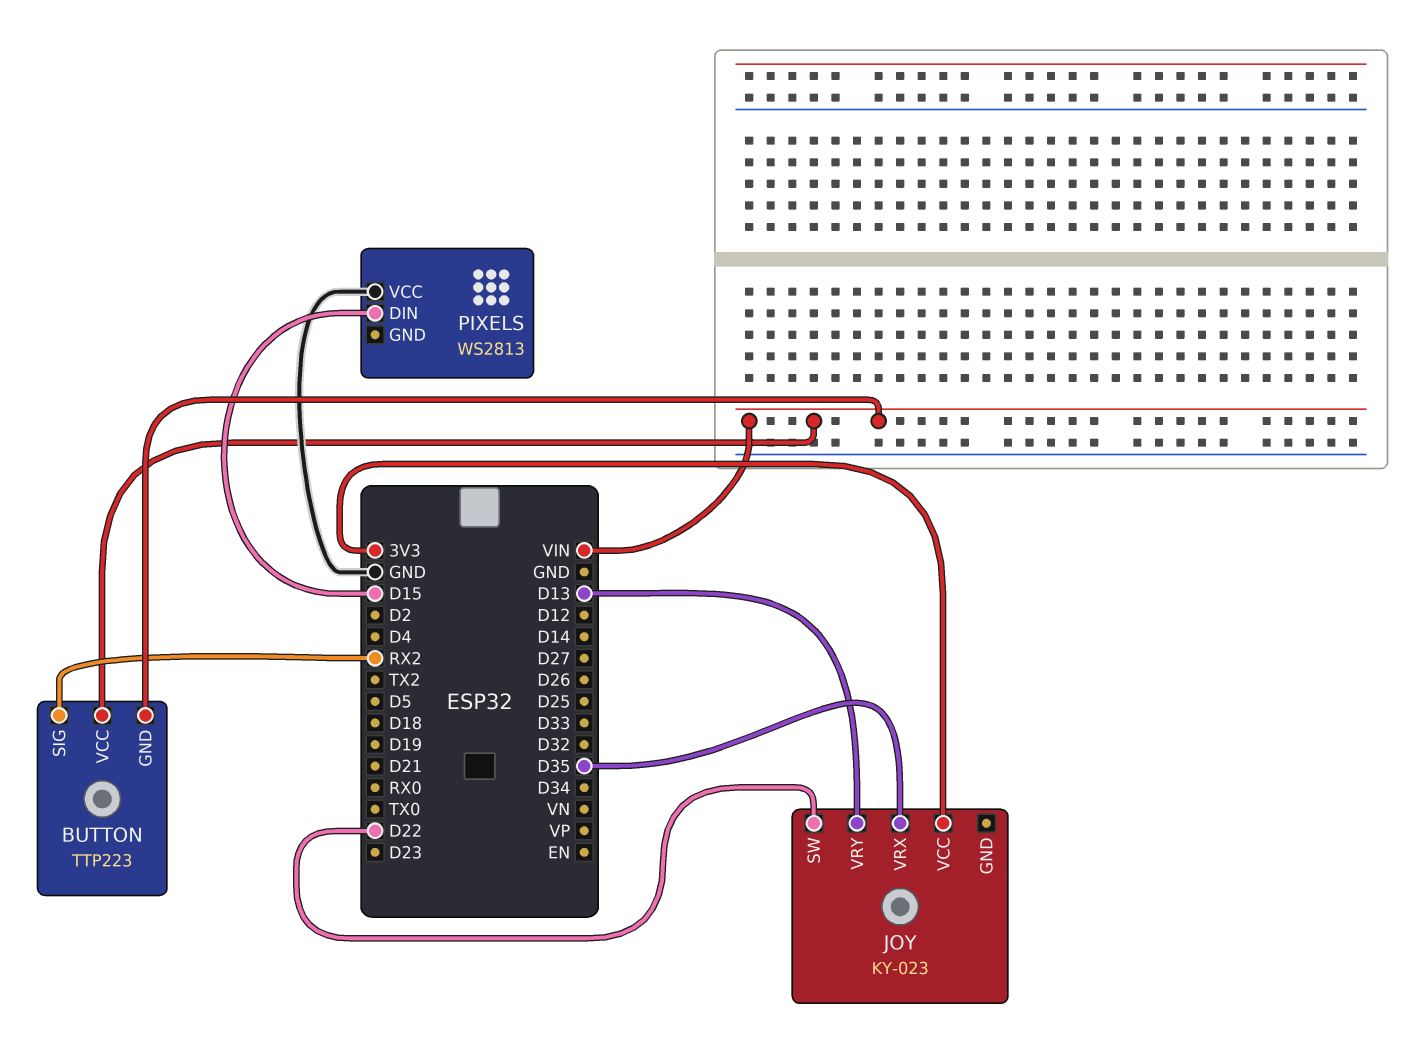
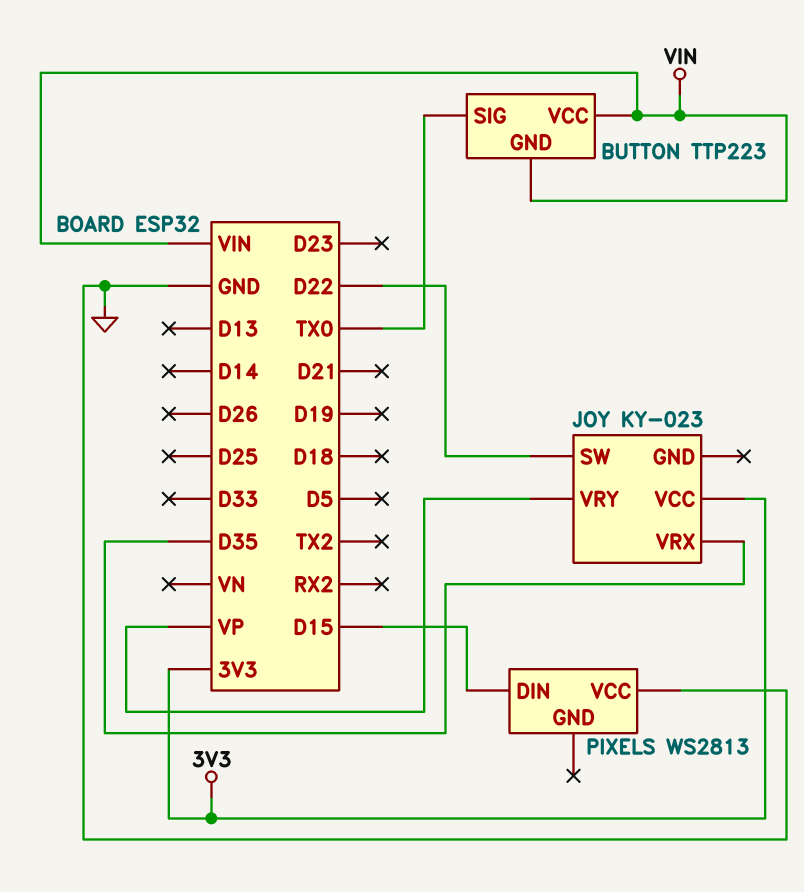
BUTTON pin SIG: RX2 -> TX0
JOY pin VRY: D13 -> VP

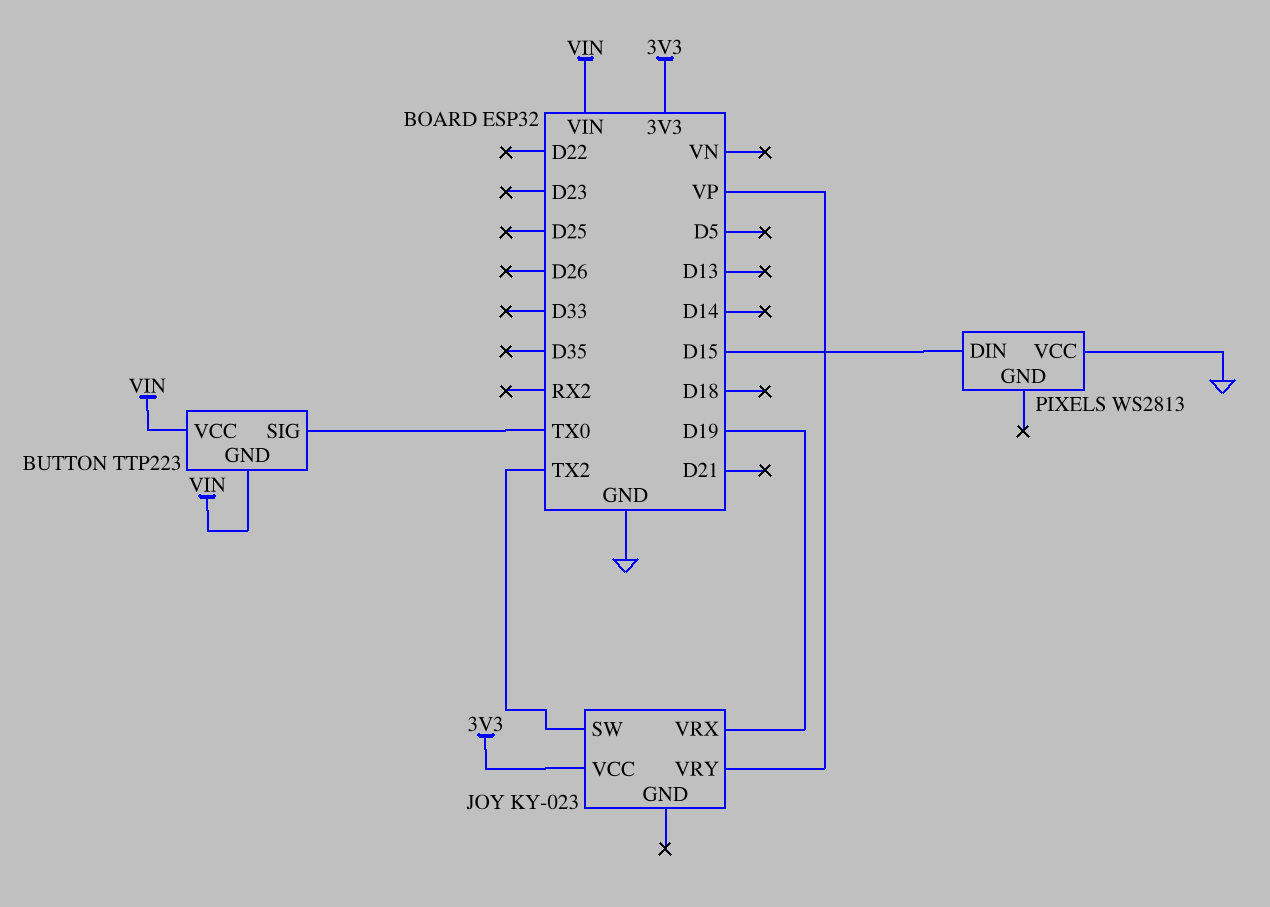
JOY pin SW: D22 -> TX2
JOY pin VRX: D35 -> D19

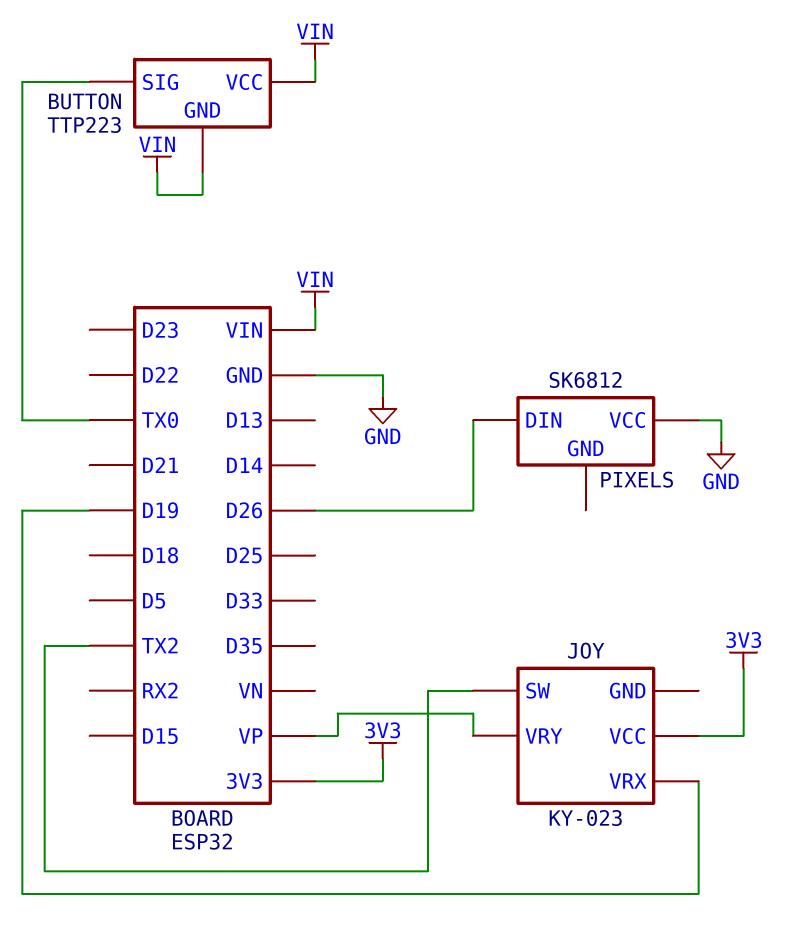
PIXELS: WS2813 -> SK6812
PIXELS pin DIN: D15 -> D26

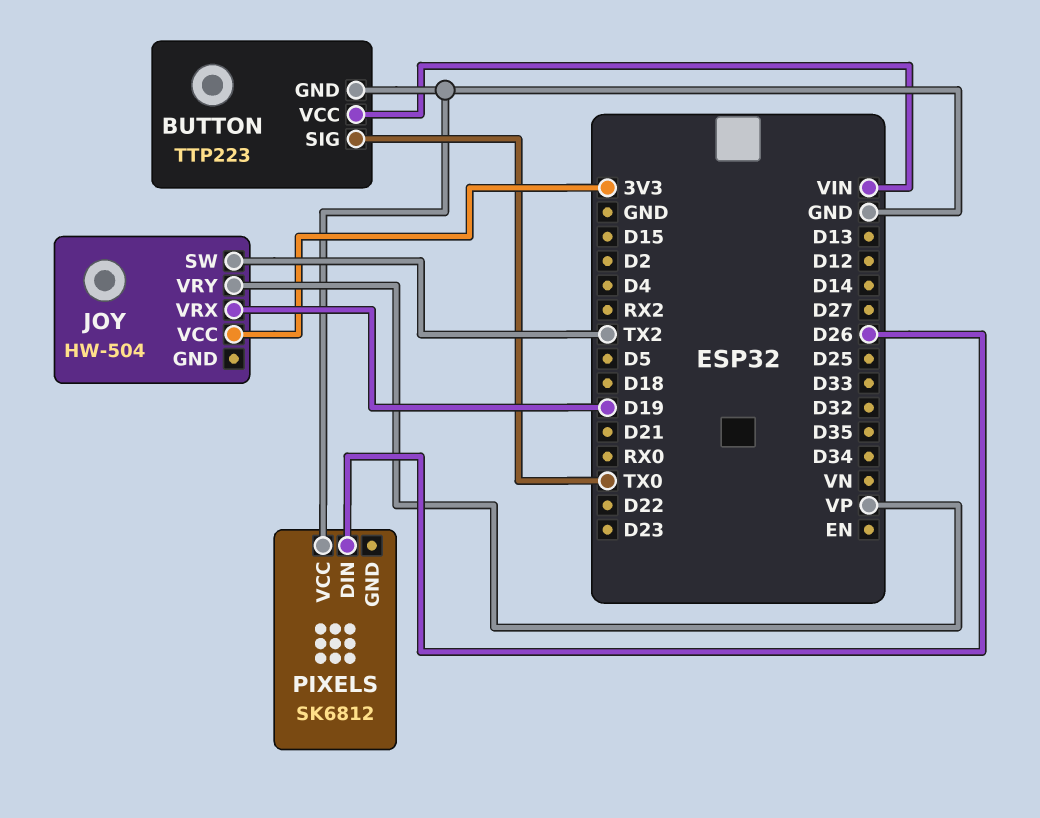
BUTTON pin GND: VIN -> GND
JOY: KY-023 -> HW-504

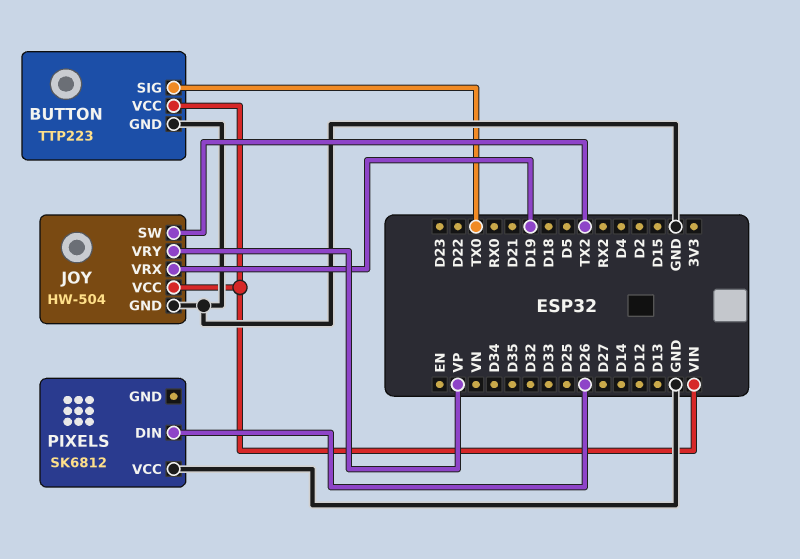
JOY pin GND: none -> GND
JOY pin VCC: 3V3 -> VIN

